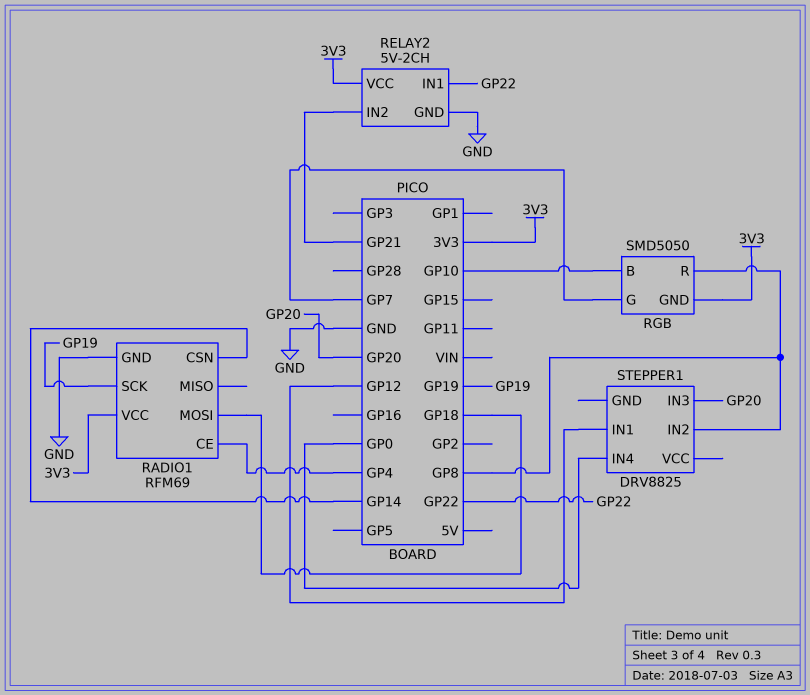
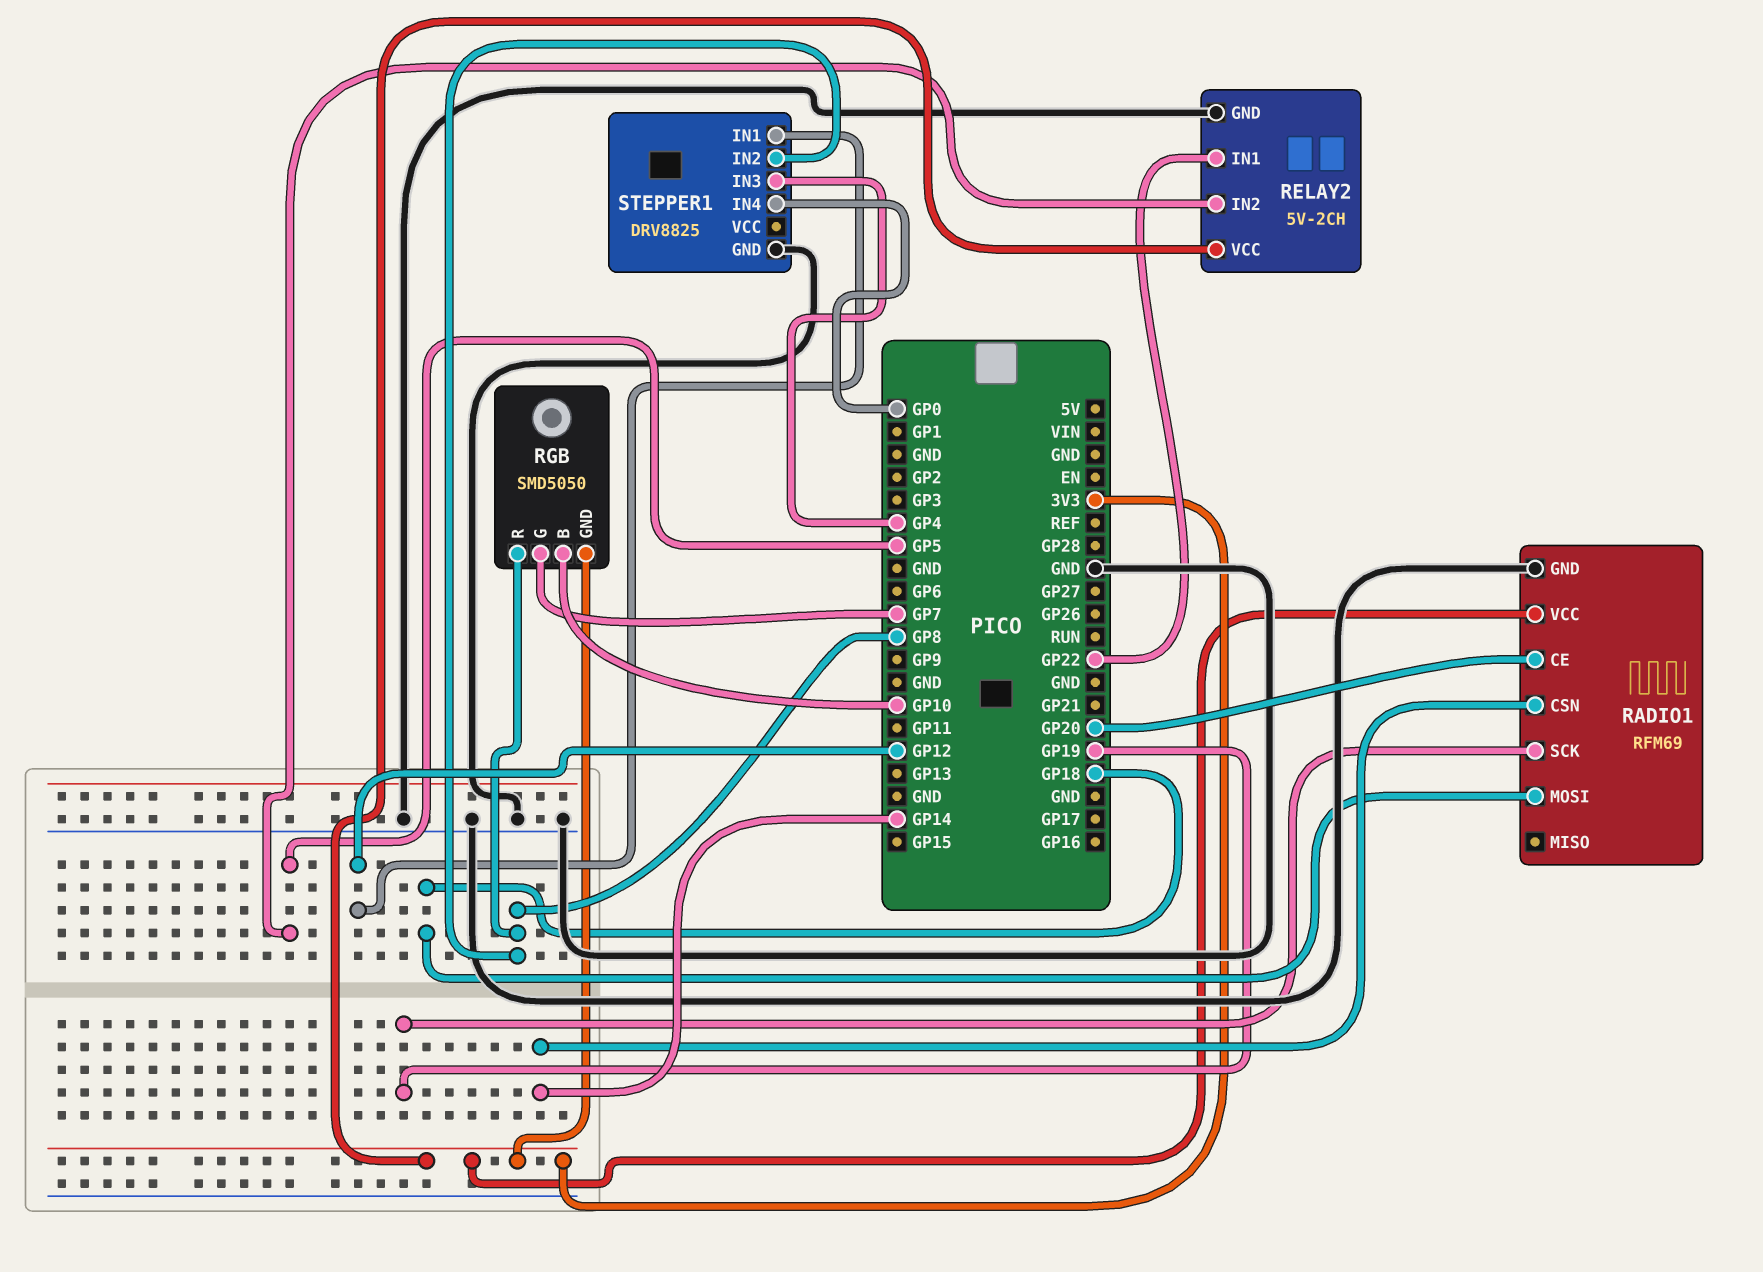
RADIO1 pin CE: GP4 -> GP20
RELAY2 pin IN2: GP21 -> GP5
STEPPER1 pin GND: none -> GND
STEPPER1 pin IN3: GP20 -> GP4

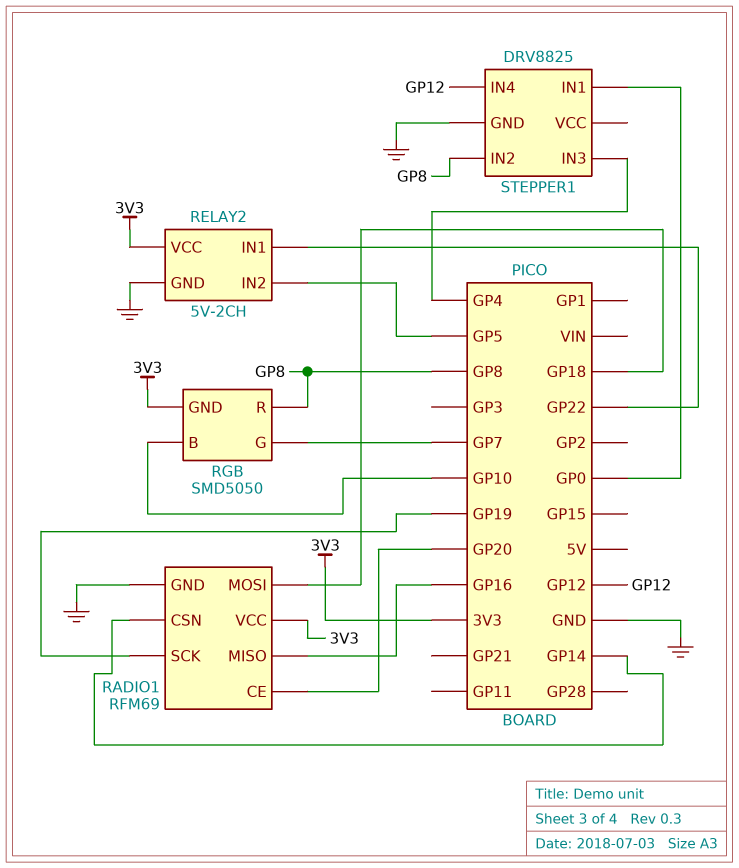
RADIO1 pin MISO: none -> GP16
STEPPER1 pin IN1: GP12 -> GP0
STEPPER1 pin IN4: GP0 -> GP12

